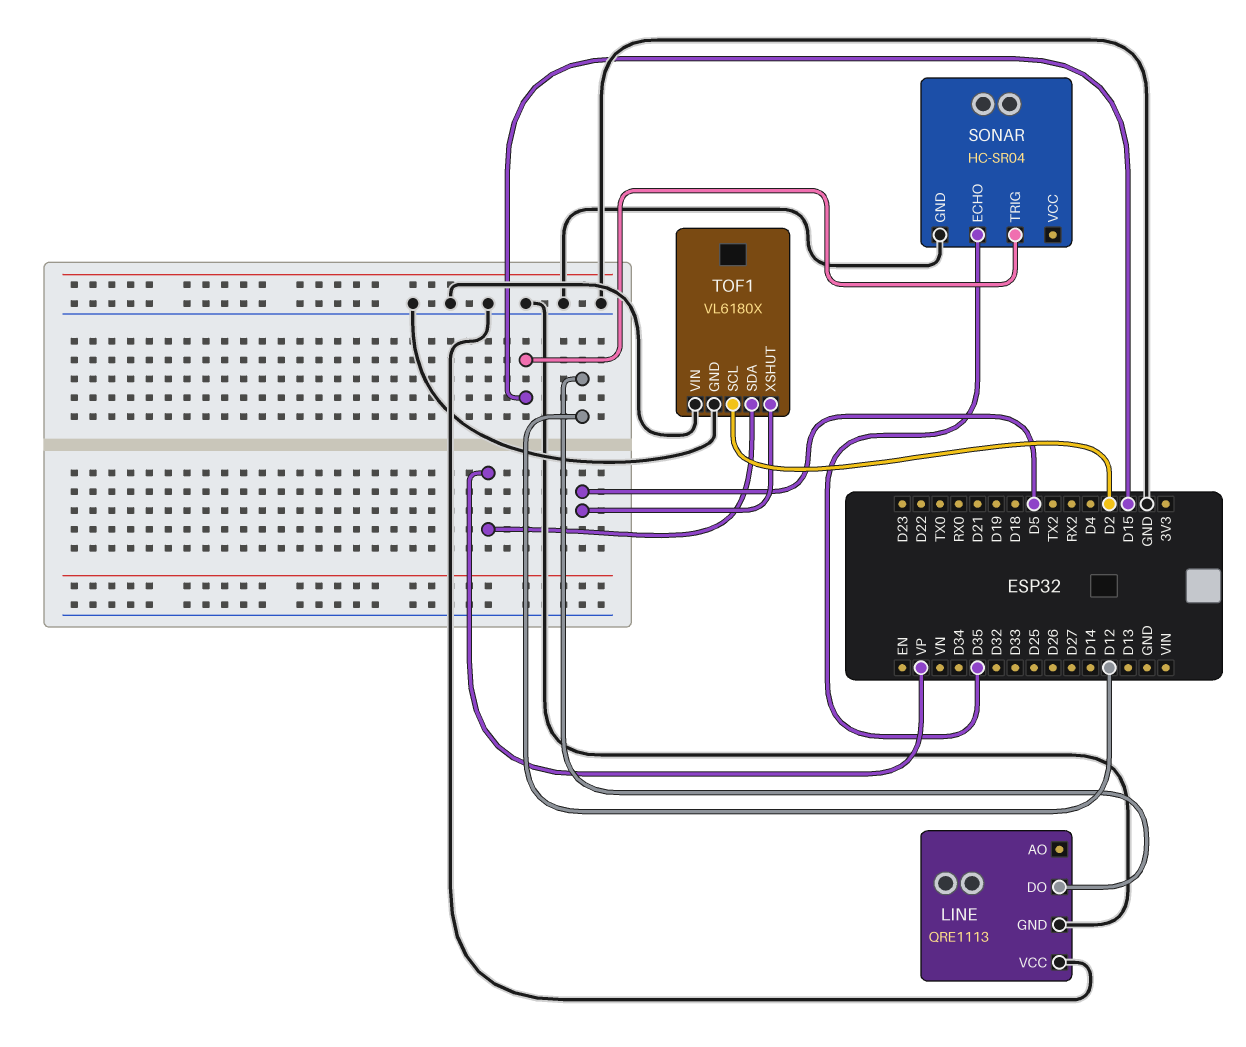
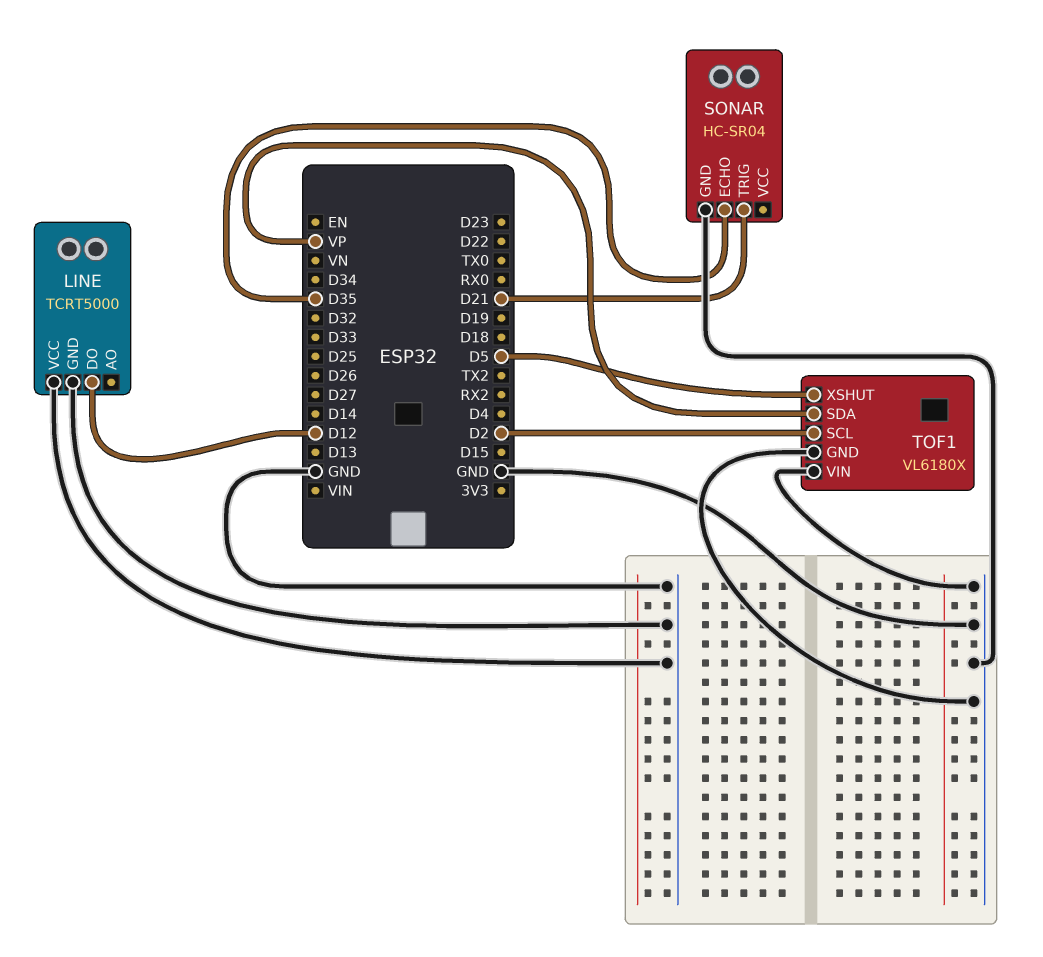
LINE: QRE1113 -> TCRT5000
SONAR pin TRIG: D15 -> D21

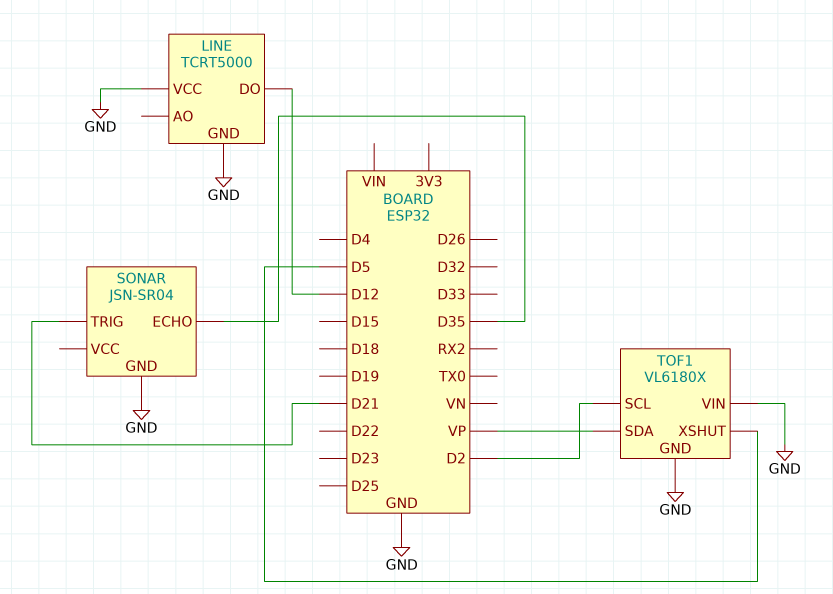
SONAR: HC-SR04 -> JSN-SR04

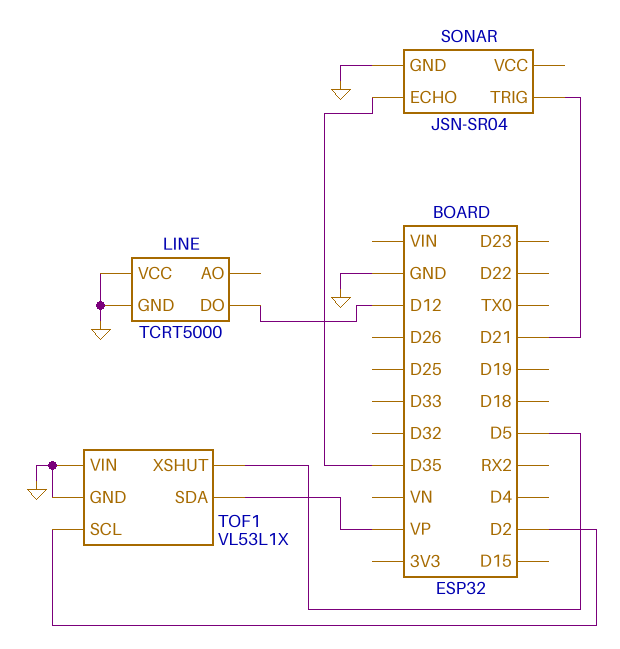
TOF1: VL6180X -> VL53L1X

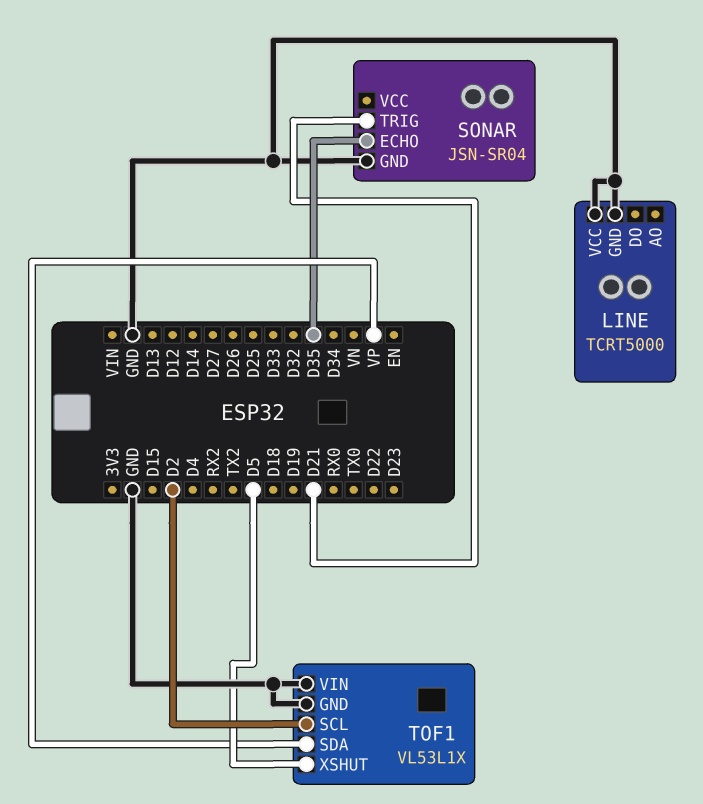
LINE pin DO: D12 -> none

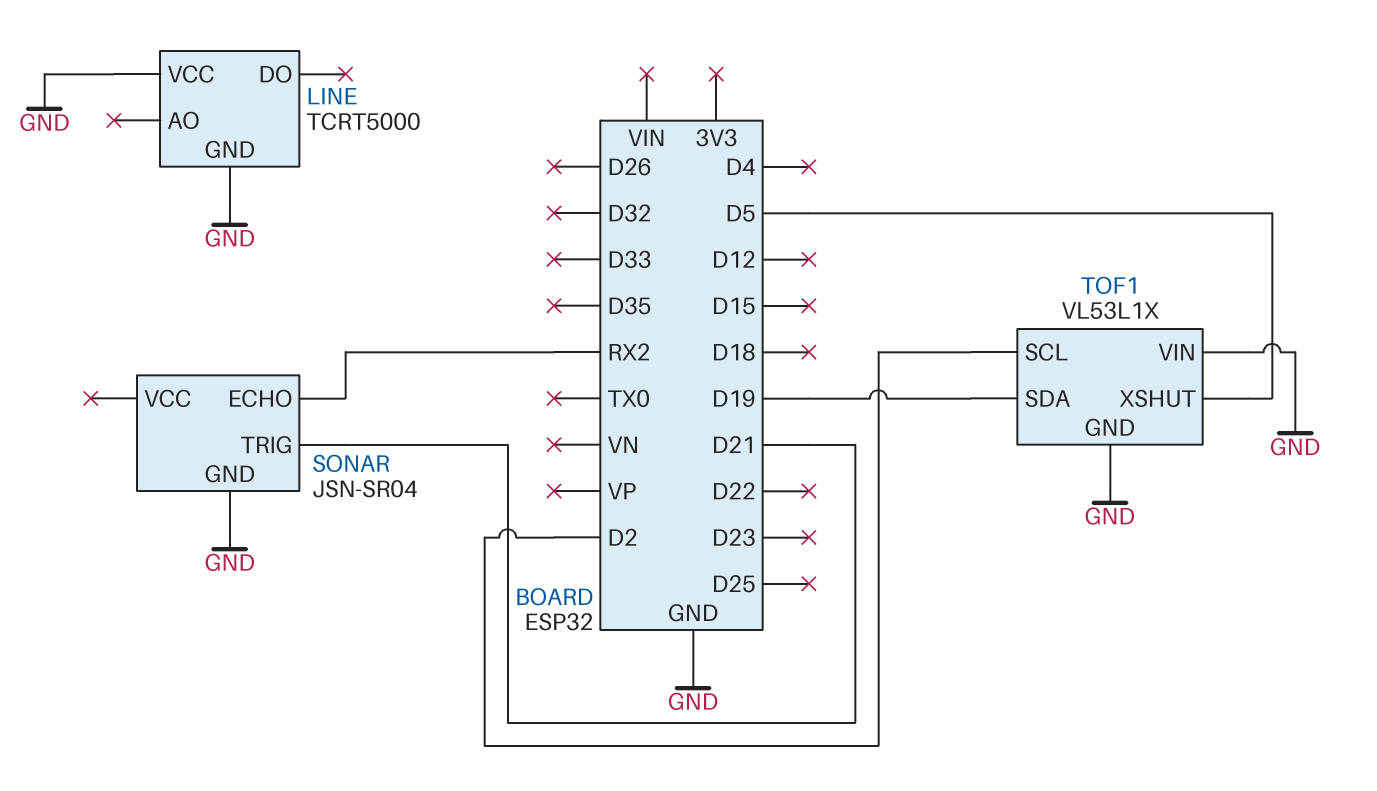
SONAR pin ECHO: D35 -> RX2
TOF1 pin SDA: VP -> D19

